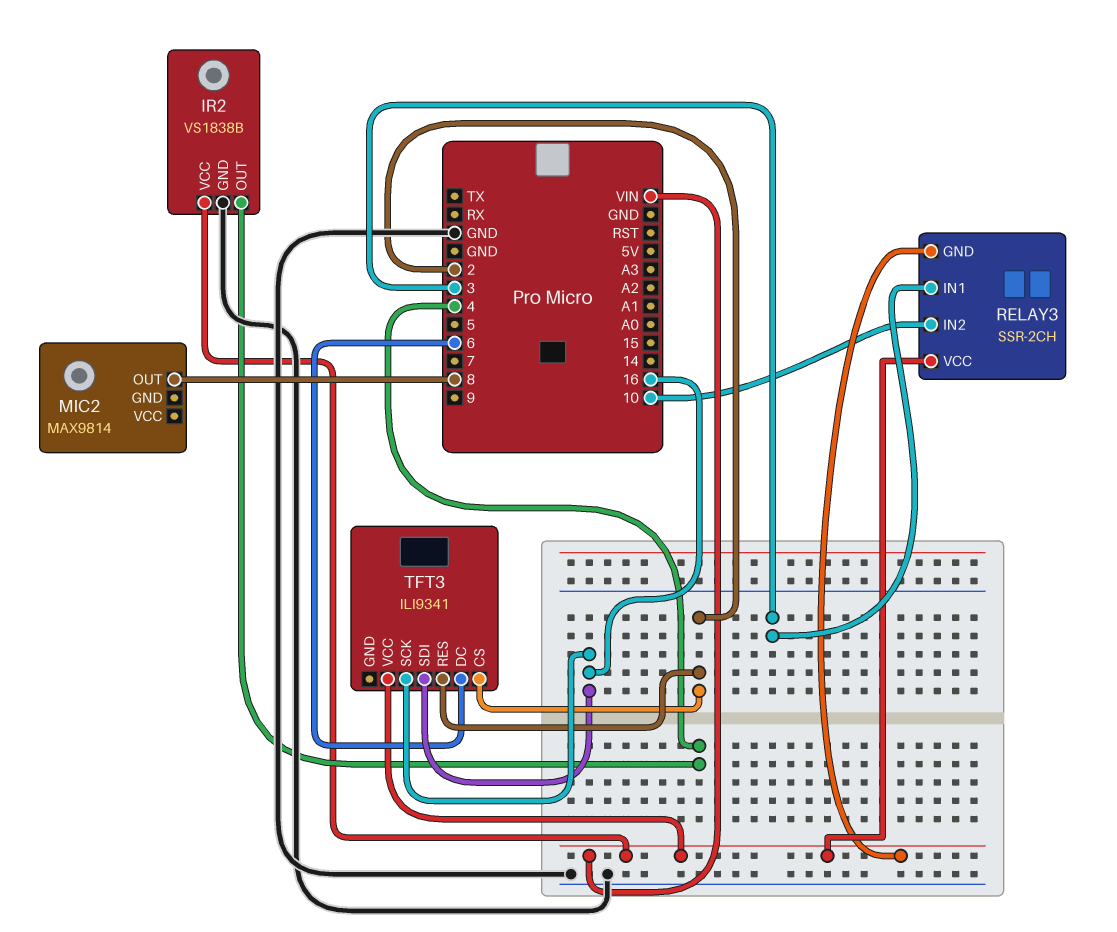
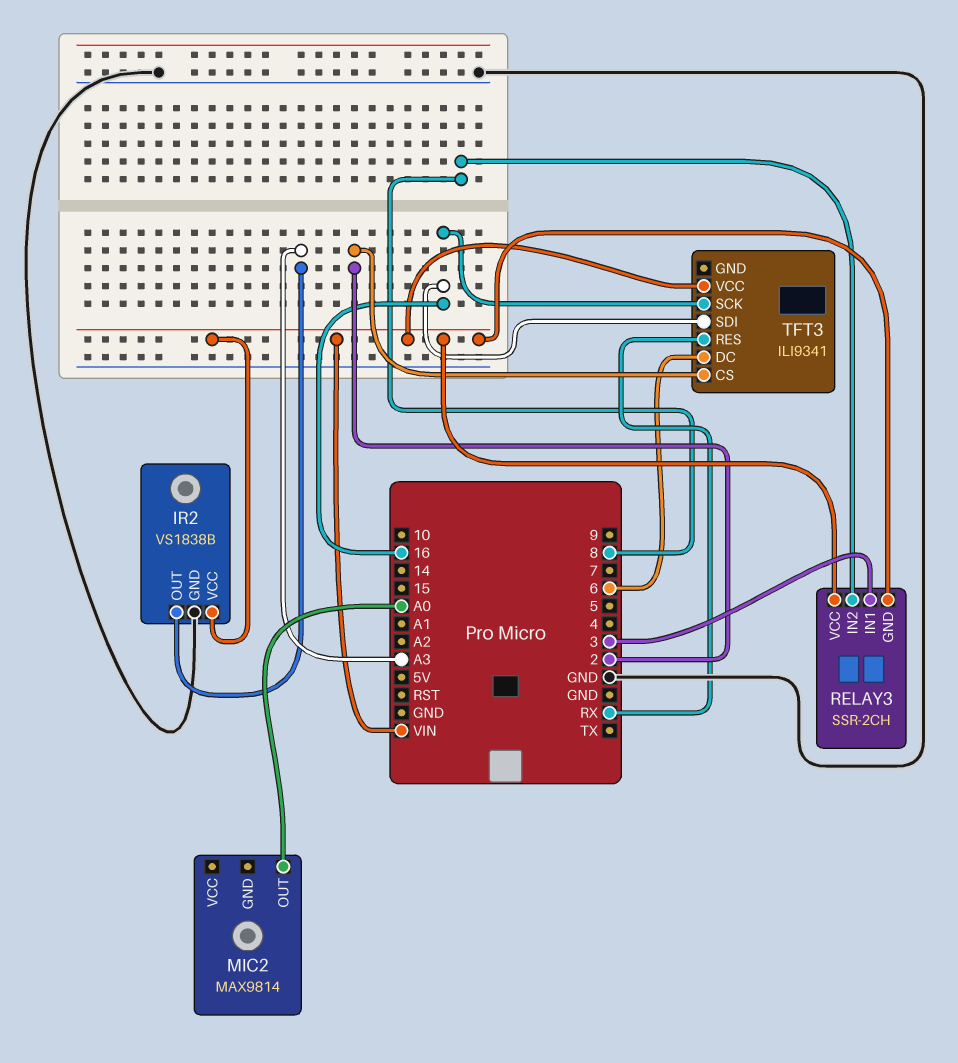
IR2 pin OUT: 4 -> A3
MIC2 pin OUT: 8 -> A0
RELAY3 pin IN2: 10 -> 8
TFT3 pin RES: 2 -> RX

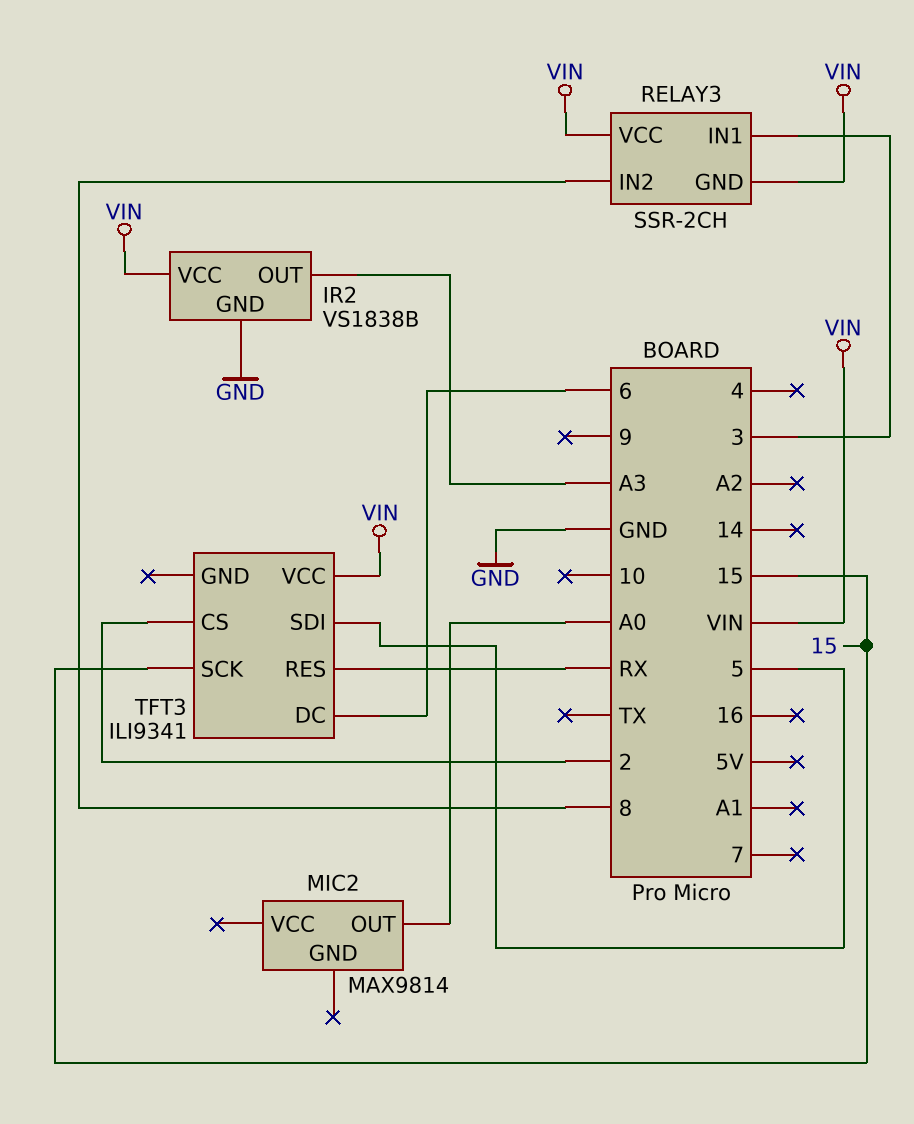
TFT3 pin SCK: 16 -> 15
TFT3 pin SDI: 16 -> 5

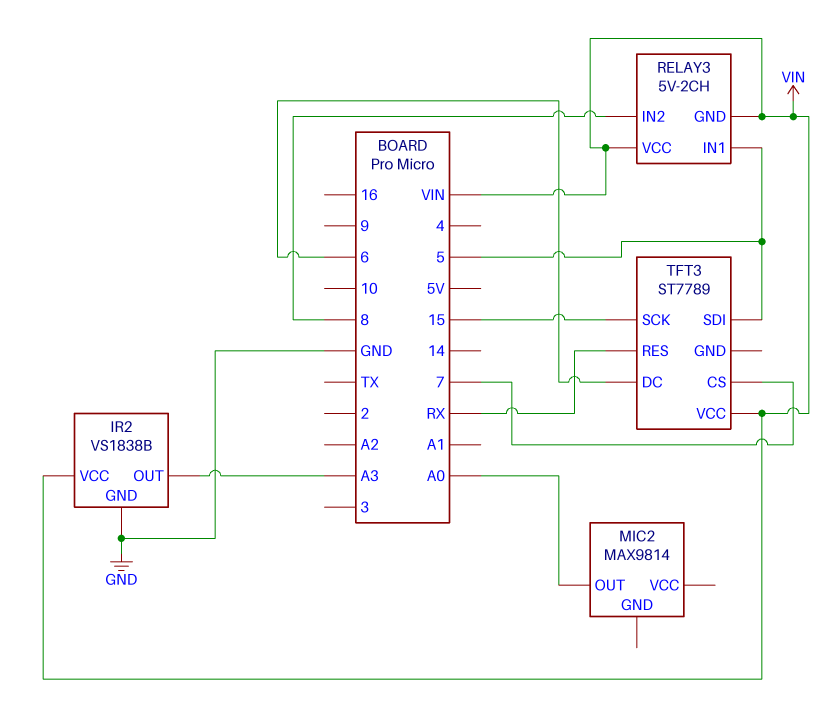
RELAY3: SSR-2CH -> 5V-2CH
RELAY3 pin IN1: 3 -> 5
TFT3: ILI9341 -> ST7789
TFT3 pin CS: 2 -> 7

